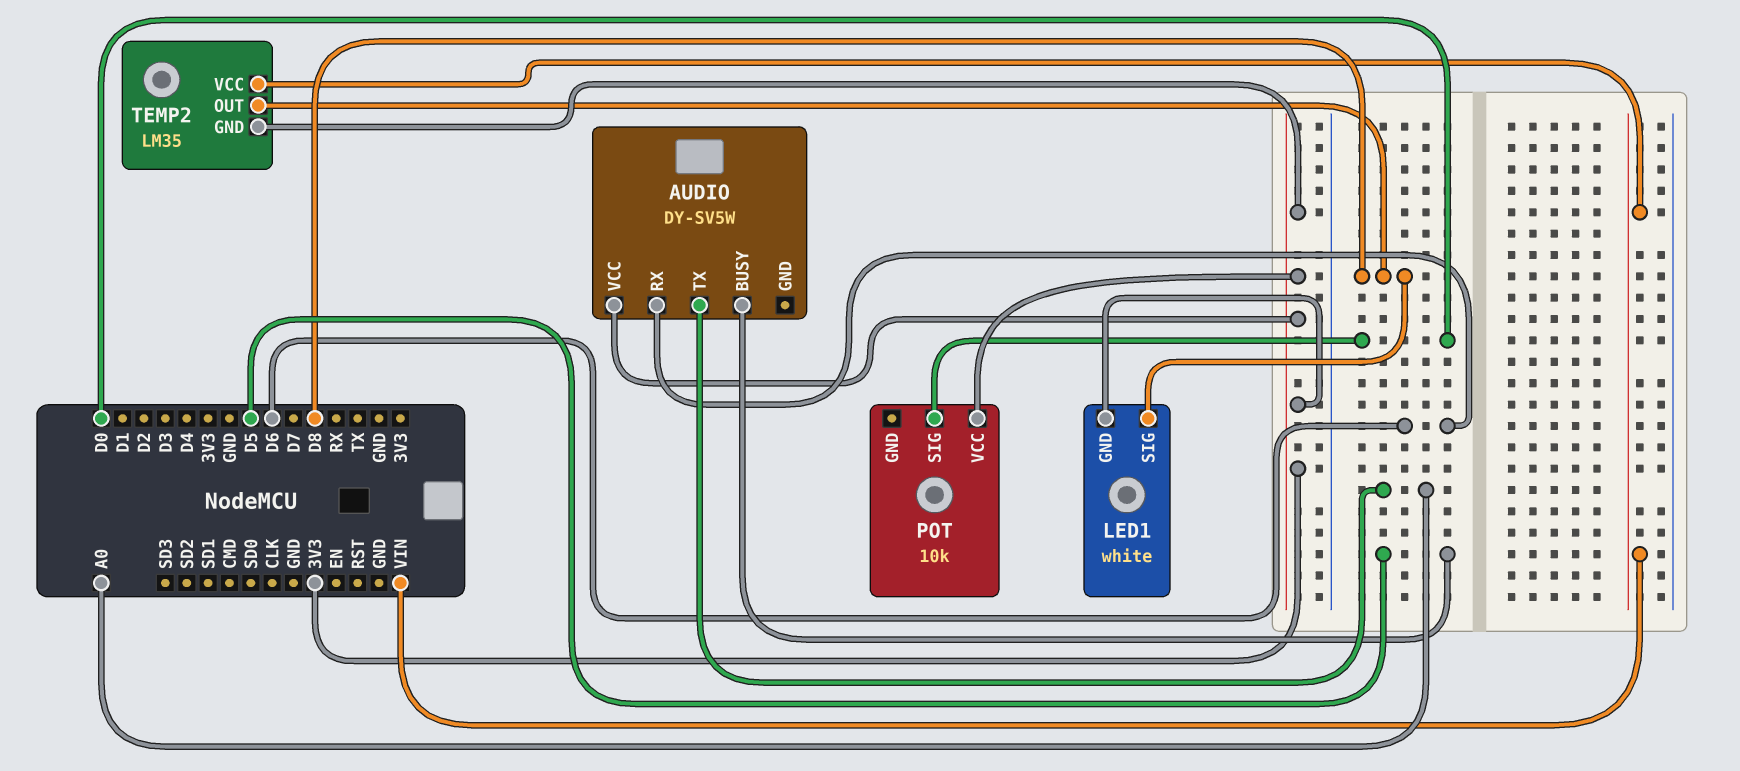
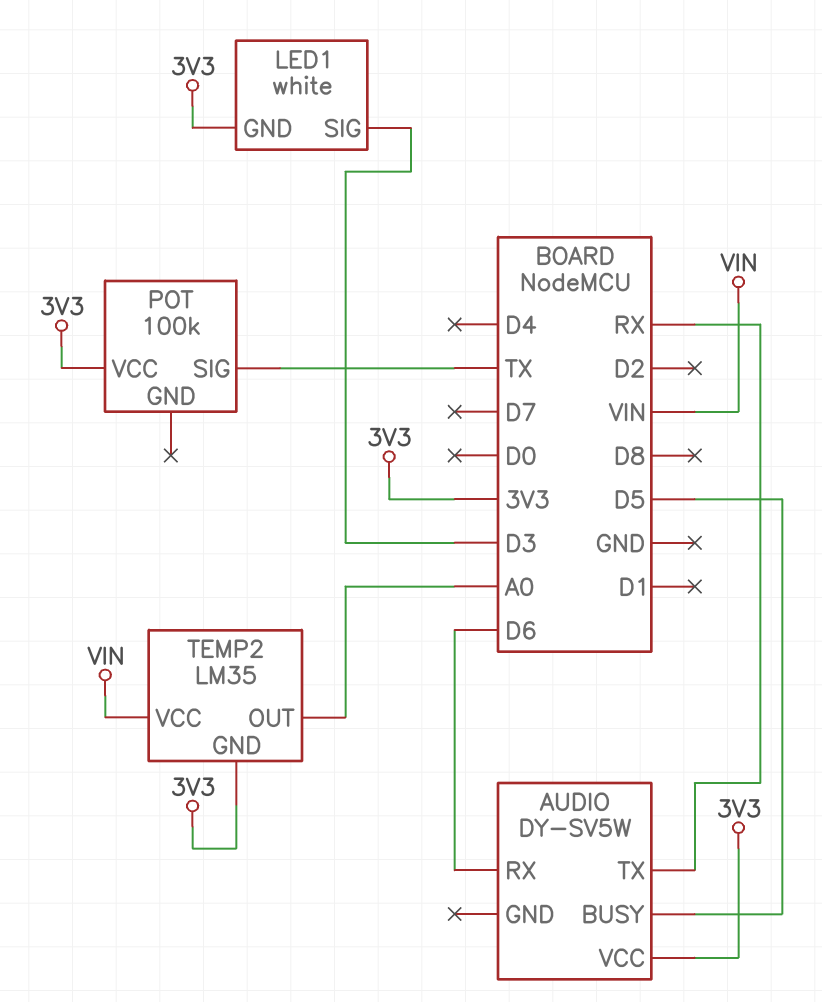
AUDIO pin TX: A0 -> RX
LED1 pin SIG: D8 -> D3
POT: 10k -> 100k
POT pin SIG: D0 -> TX
TEMP2 pin OUT: D8 -> A0

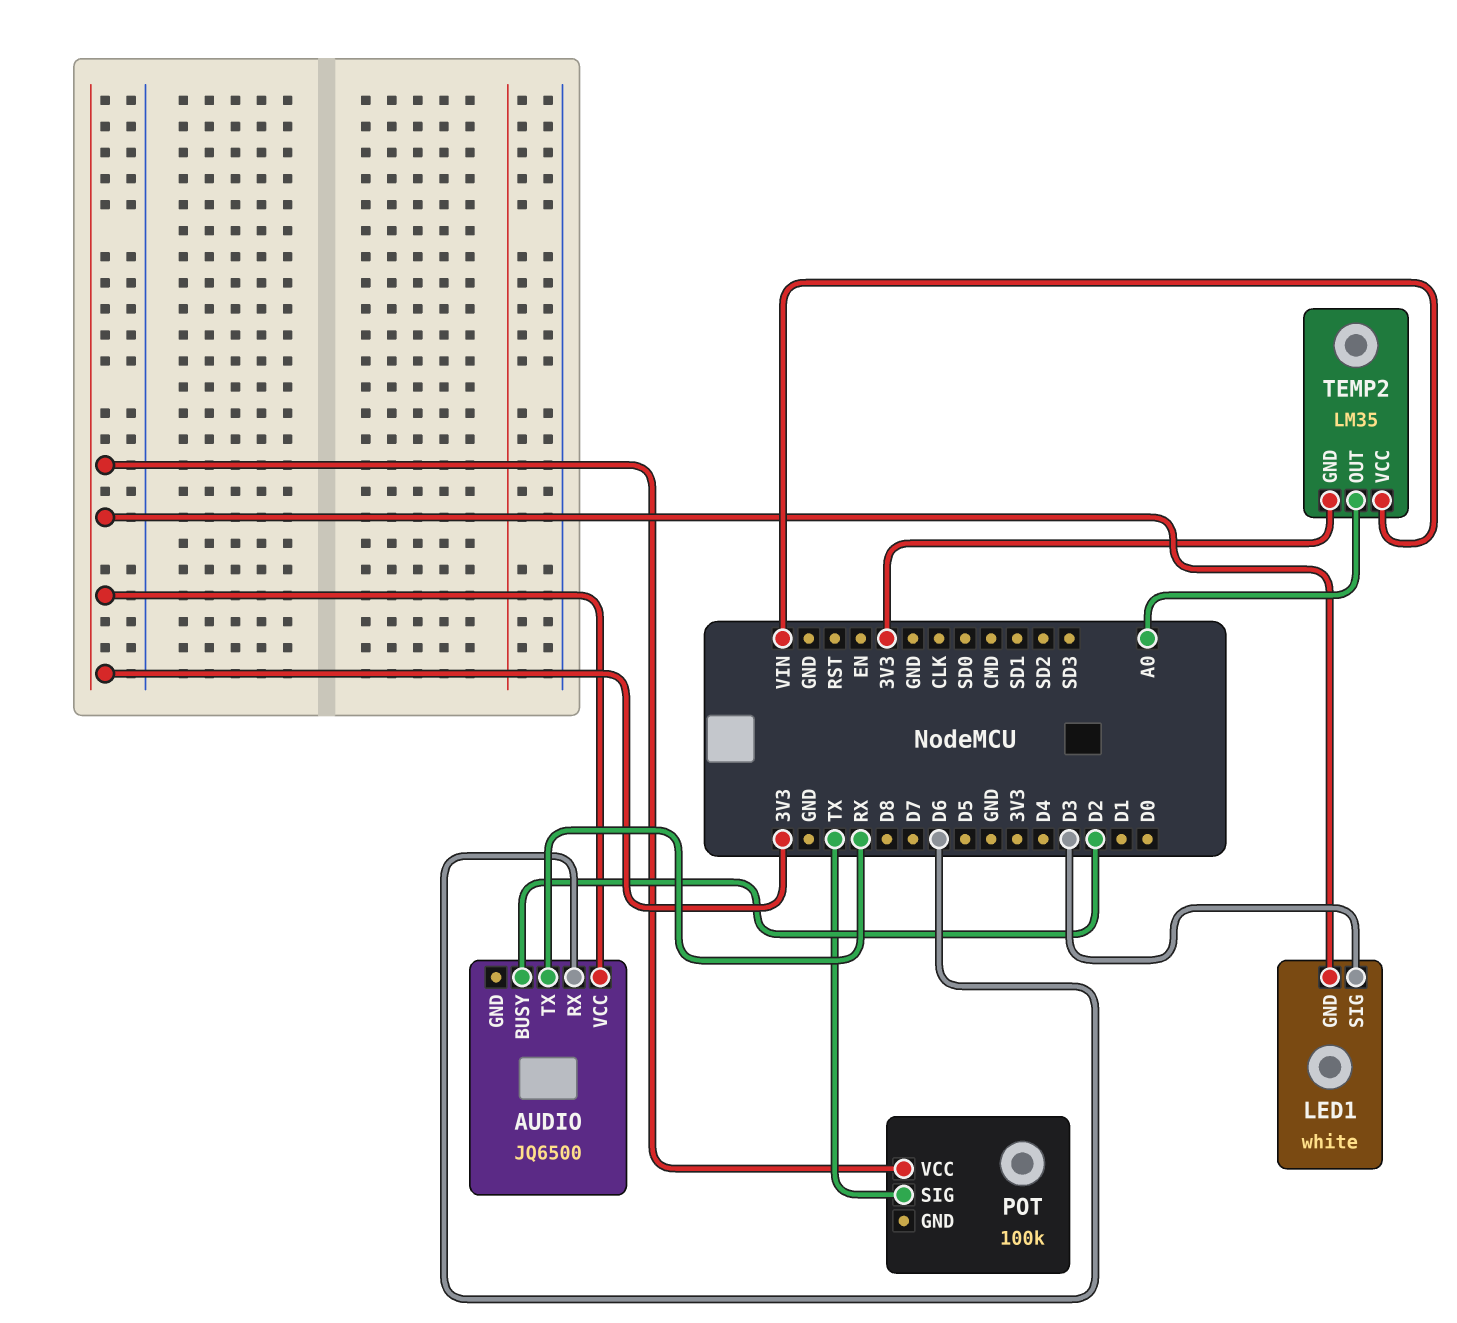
AUDIO: DY-SV5W -> JQ6500
AUDIO pin BUSY: D5 -> D2

